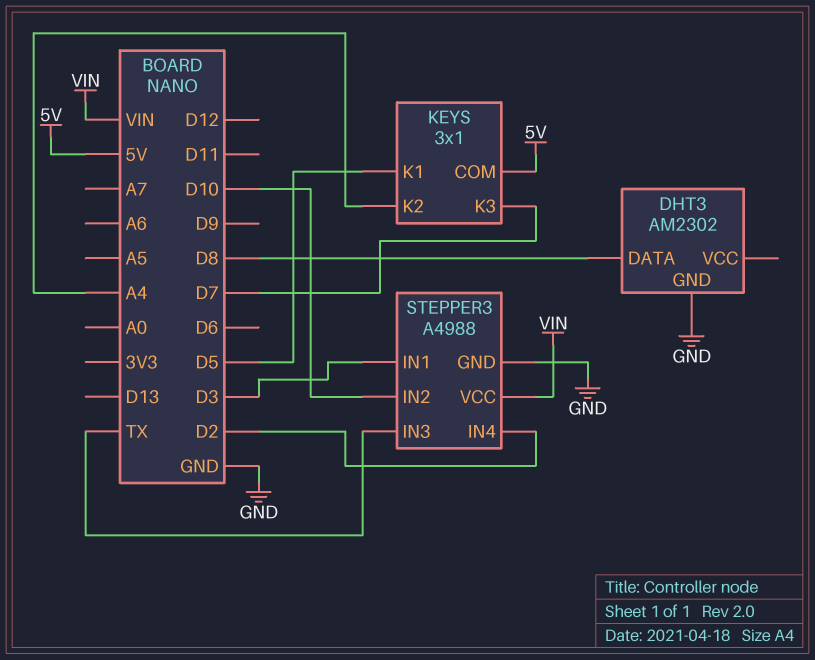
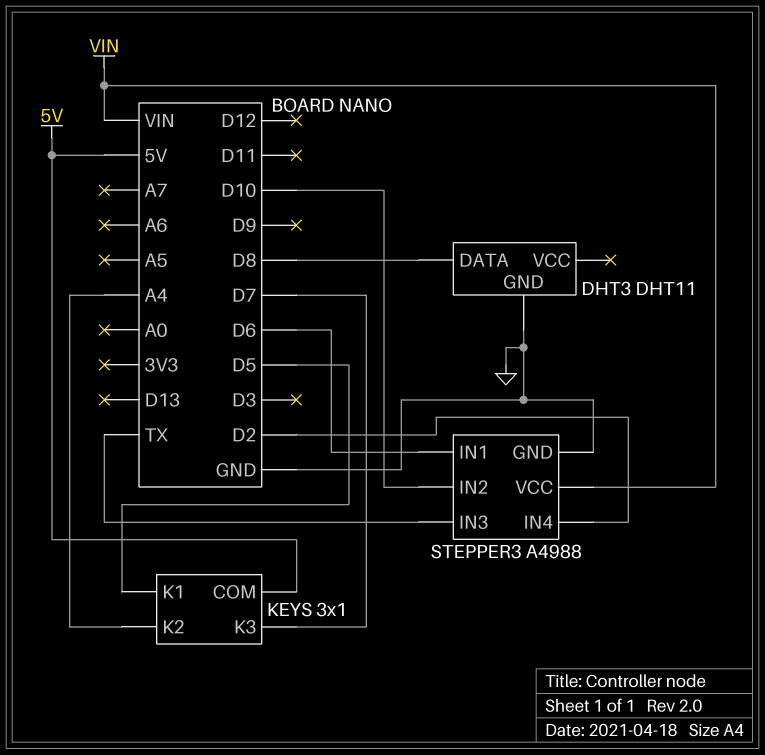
DHT3: AM2302 -> DHT11
STEPPER3 pin IN1: D3 -> D6

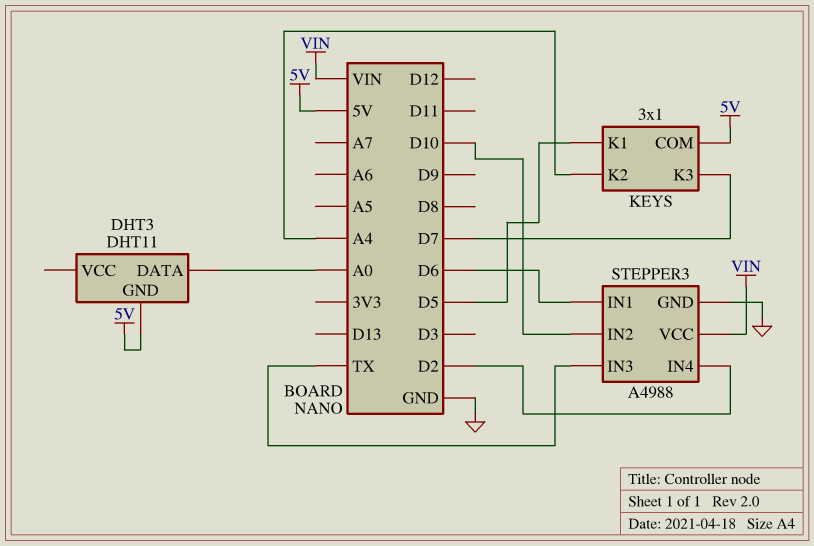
DHT3 pin DATA: D8 -> A0
DHT3 pin GND: GND -> 5V

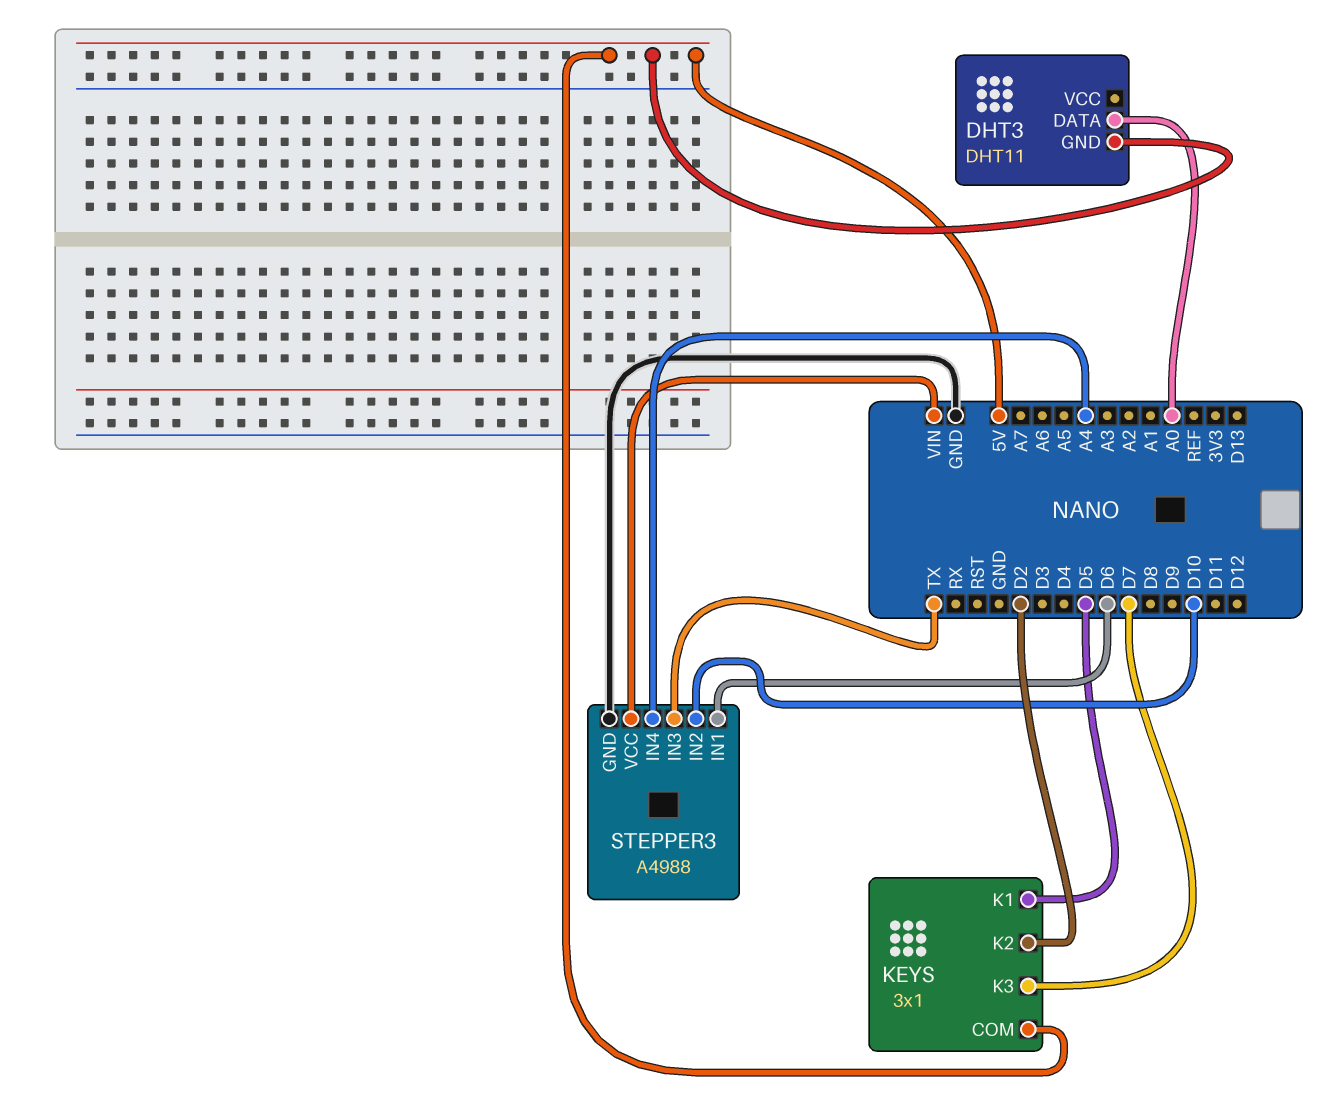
KEYS pin K2: A4 -> D2
STEPPER3 pin IN4: D2 -> A4

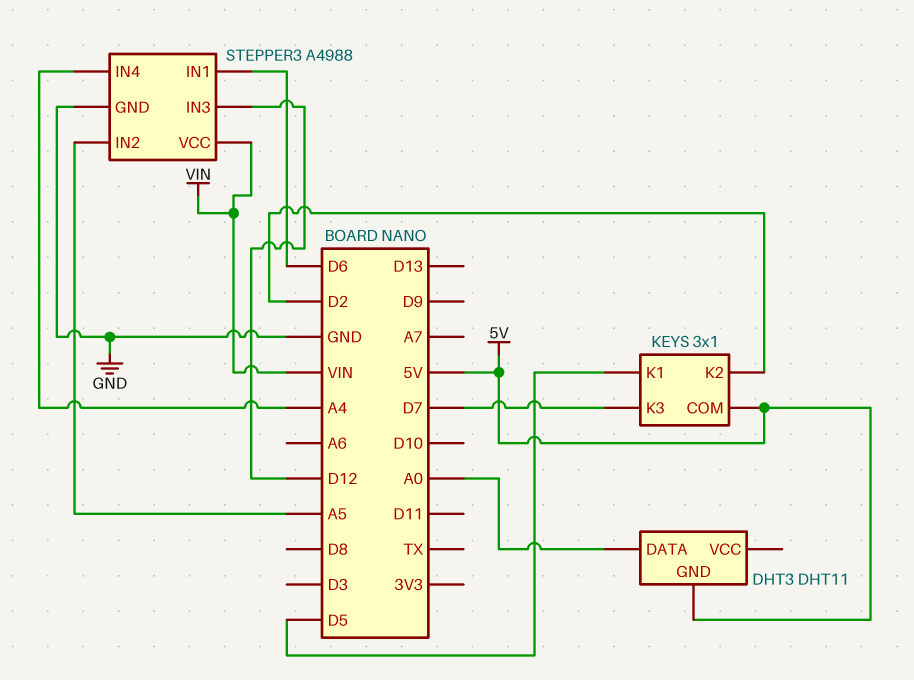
STEPPER3 pin IN2: D10 -> A5
STEPPER3 pin IN3: TX -> D12

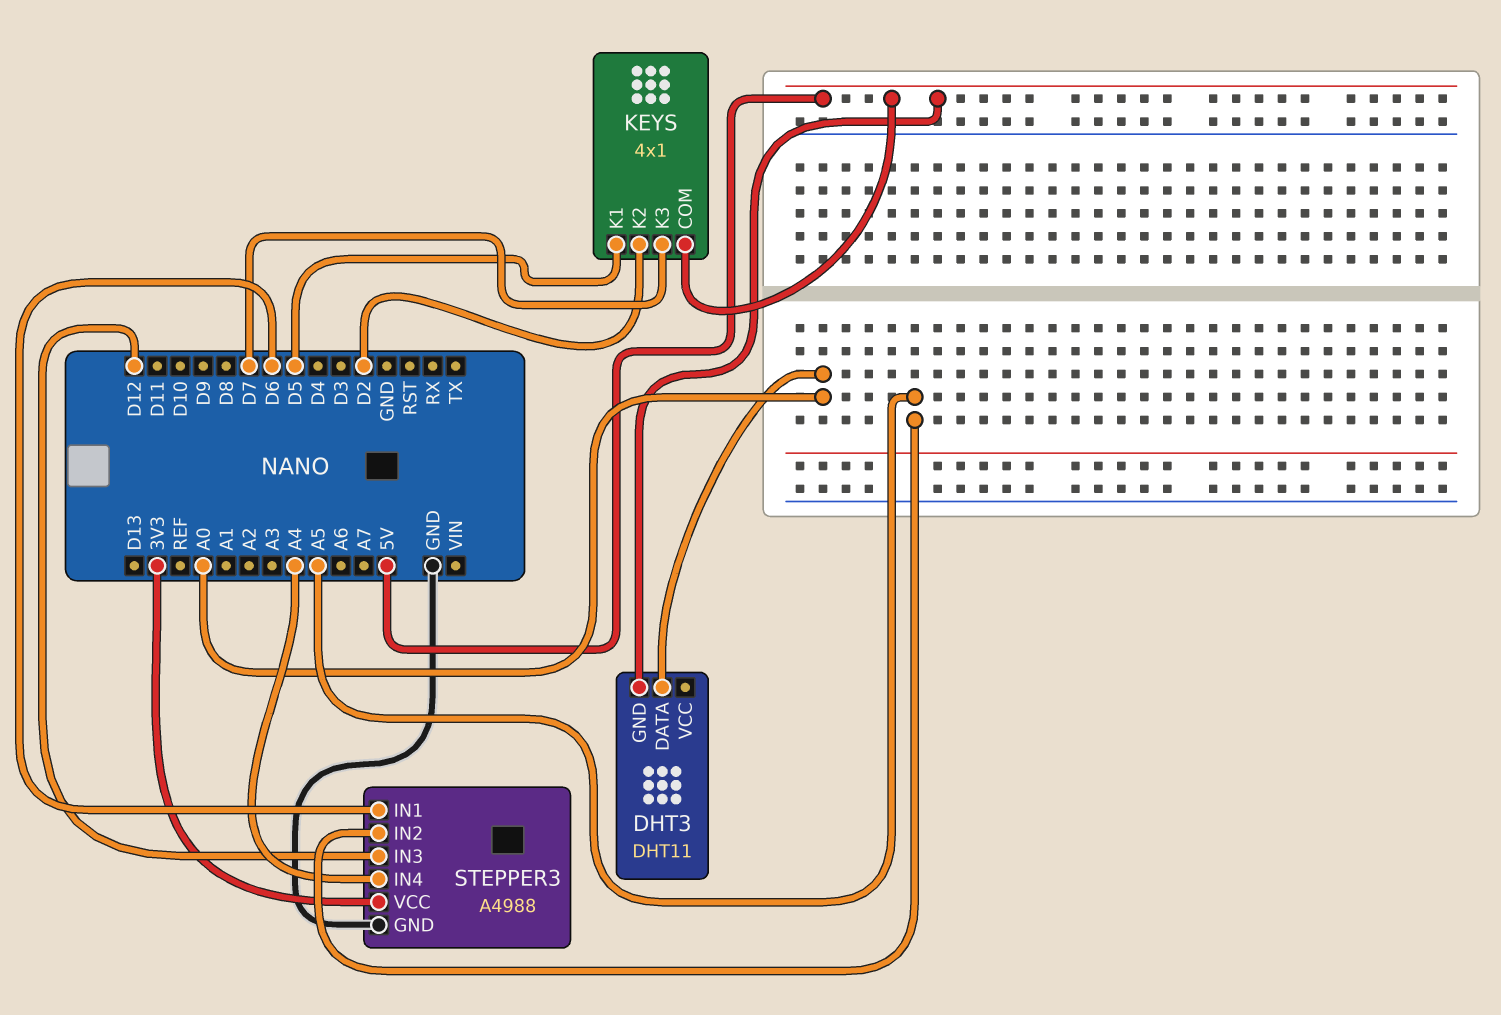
KEYS: 3x1 -> 4x1
STEPPER3 pin VCC: VIN -> 3V3

